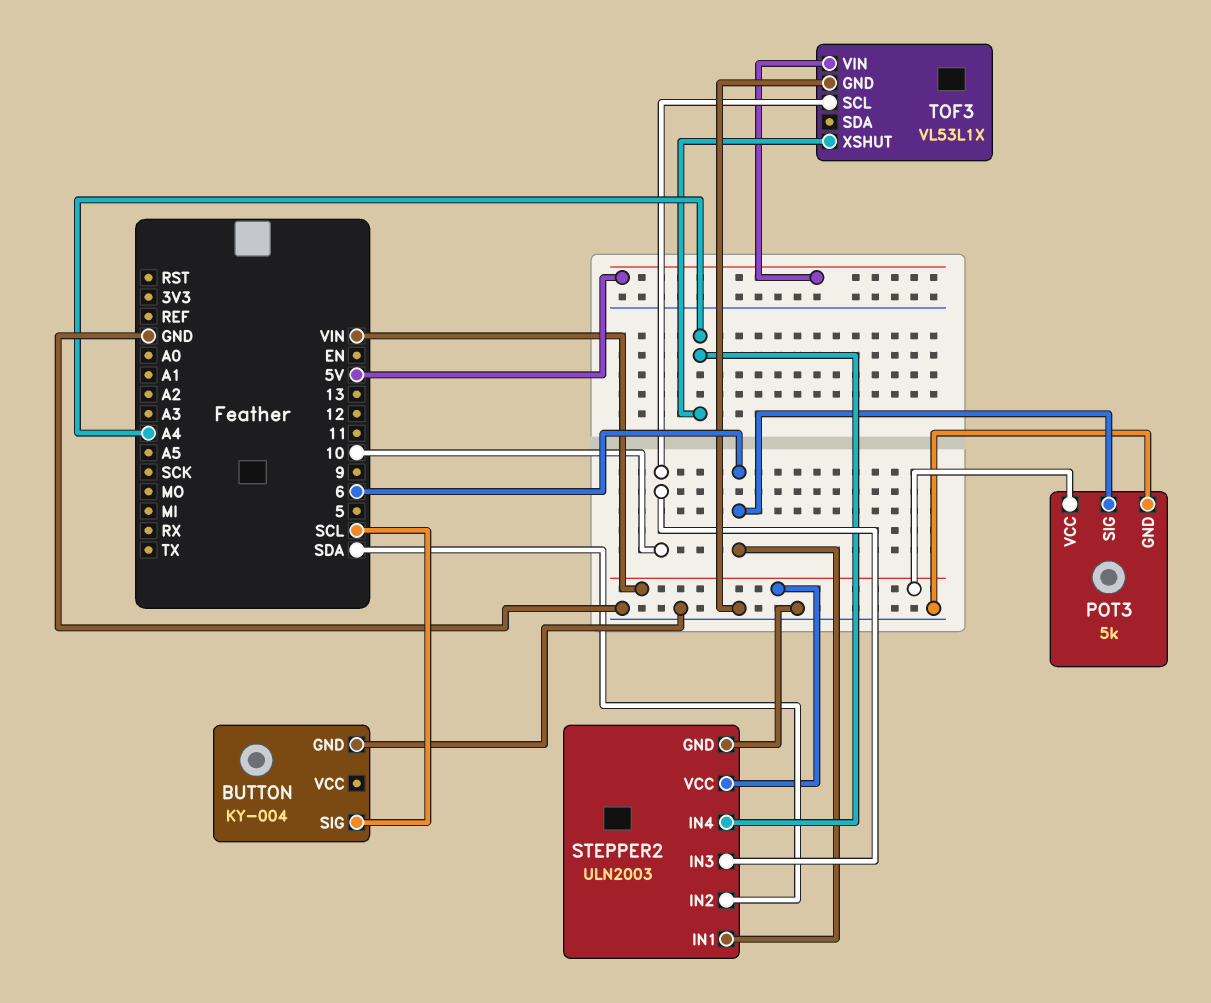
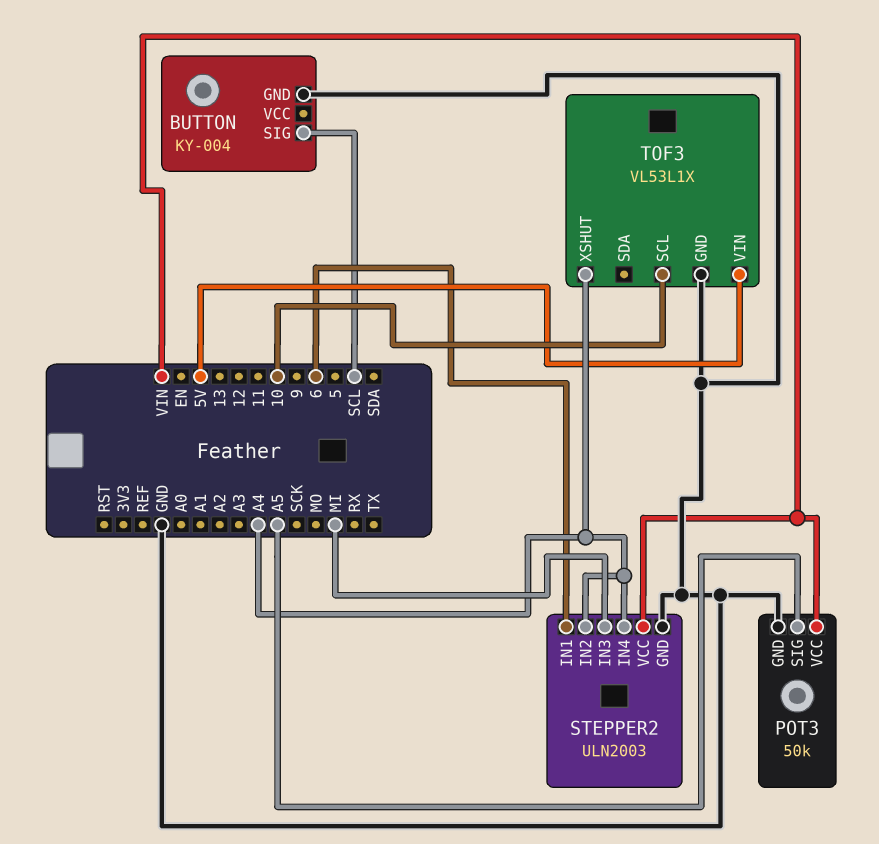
POT3: 5k -> 50k
POT3 pin SIG: 6 -> A5
STEPPER2 pin IN2: SDA -> A4
STEPPER2 pin IN3: 10 -> MI

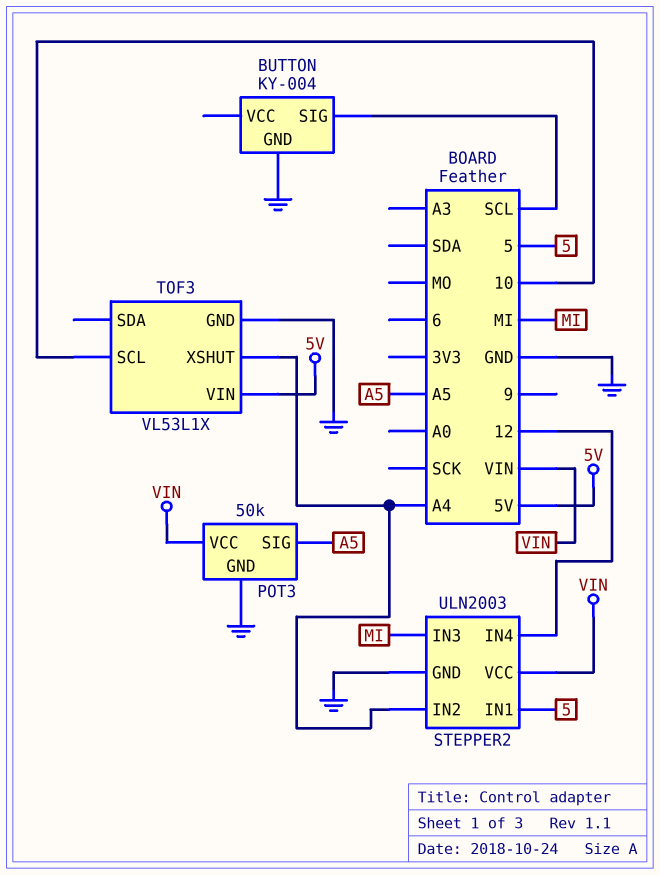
STEPPER2 pin IN1: 6 -> 5
STEPPER2 pin IN4: A4 -> 12

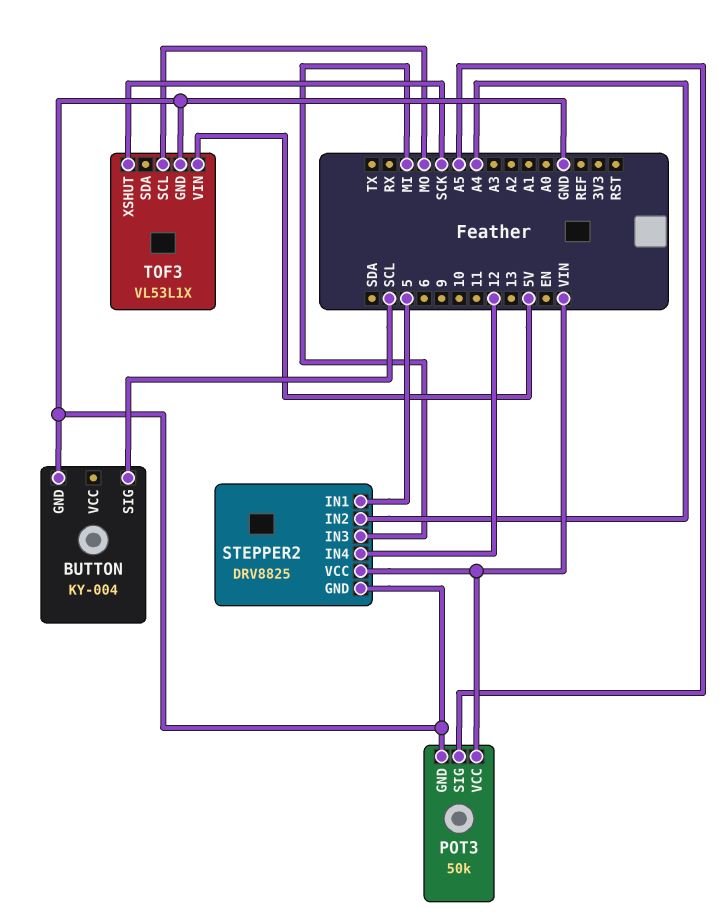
STEPPER2: ULN2003 -> DRV8825
TOF3 pin SCL: 10 -> MO
TOF3 pin XSHUT: A4 -> SCK

